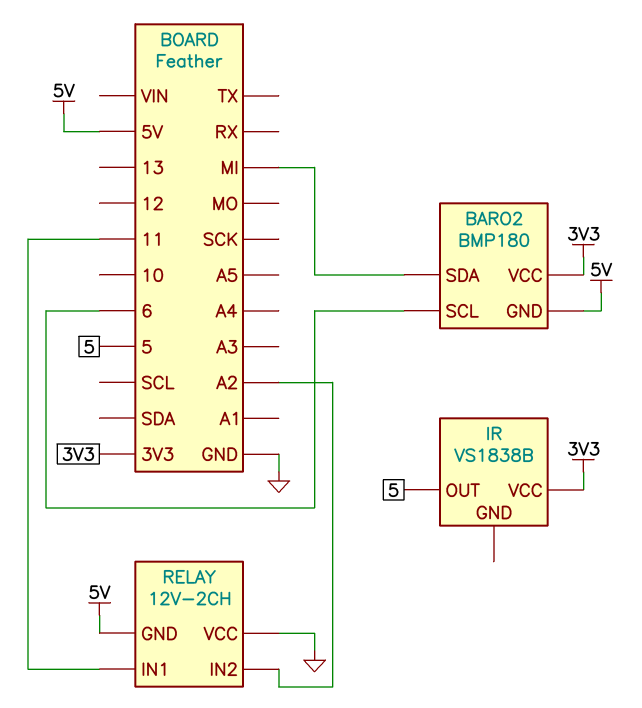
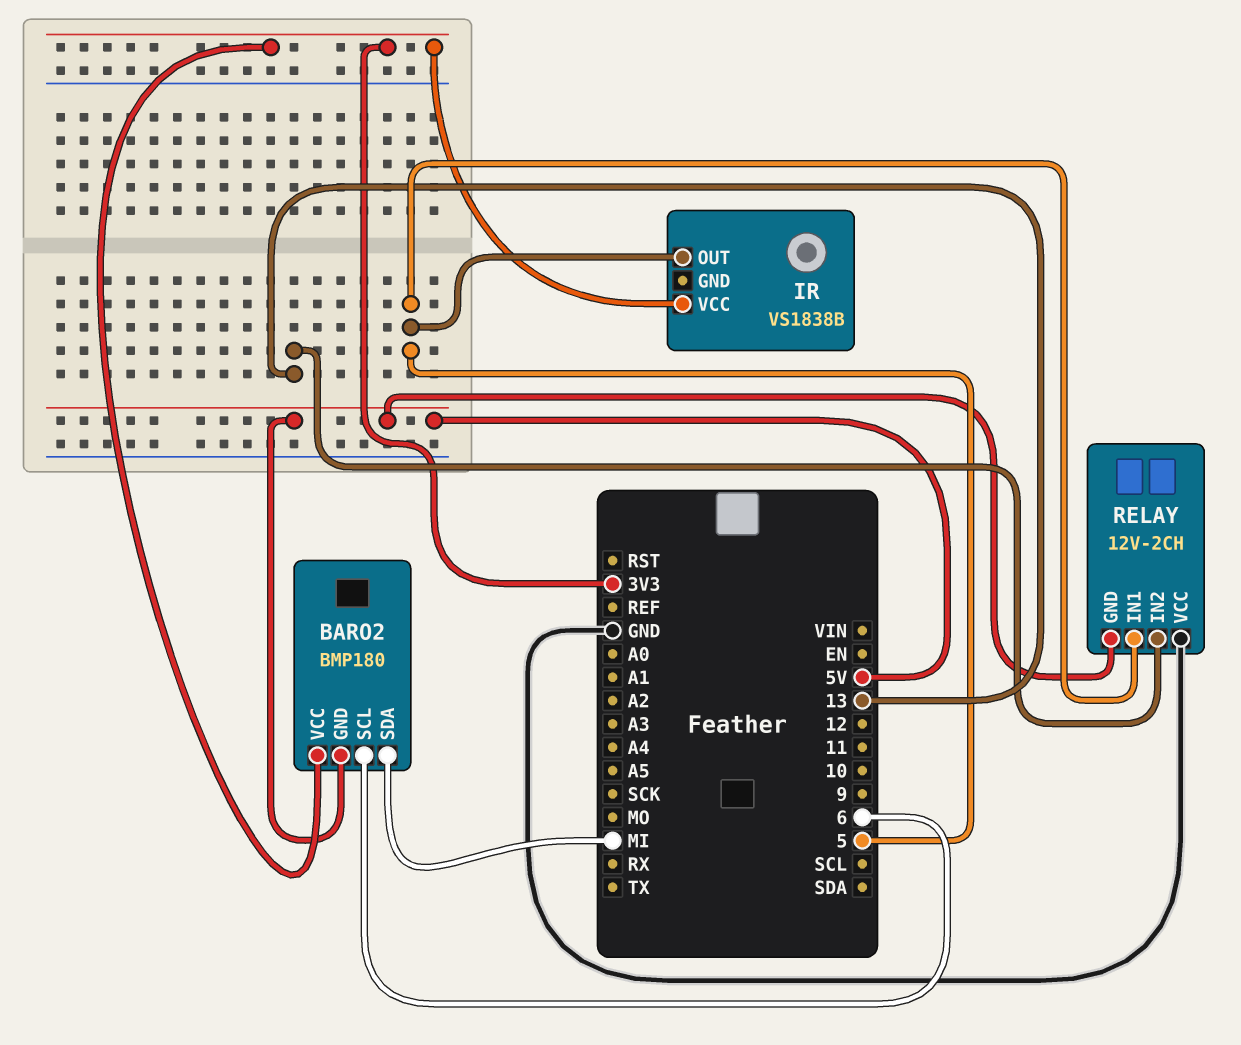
RELAY pin IN1: 11 -> 5
RELAY pin IN2: A2 -> 13

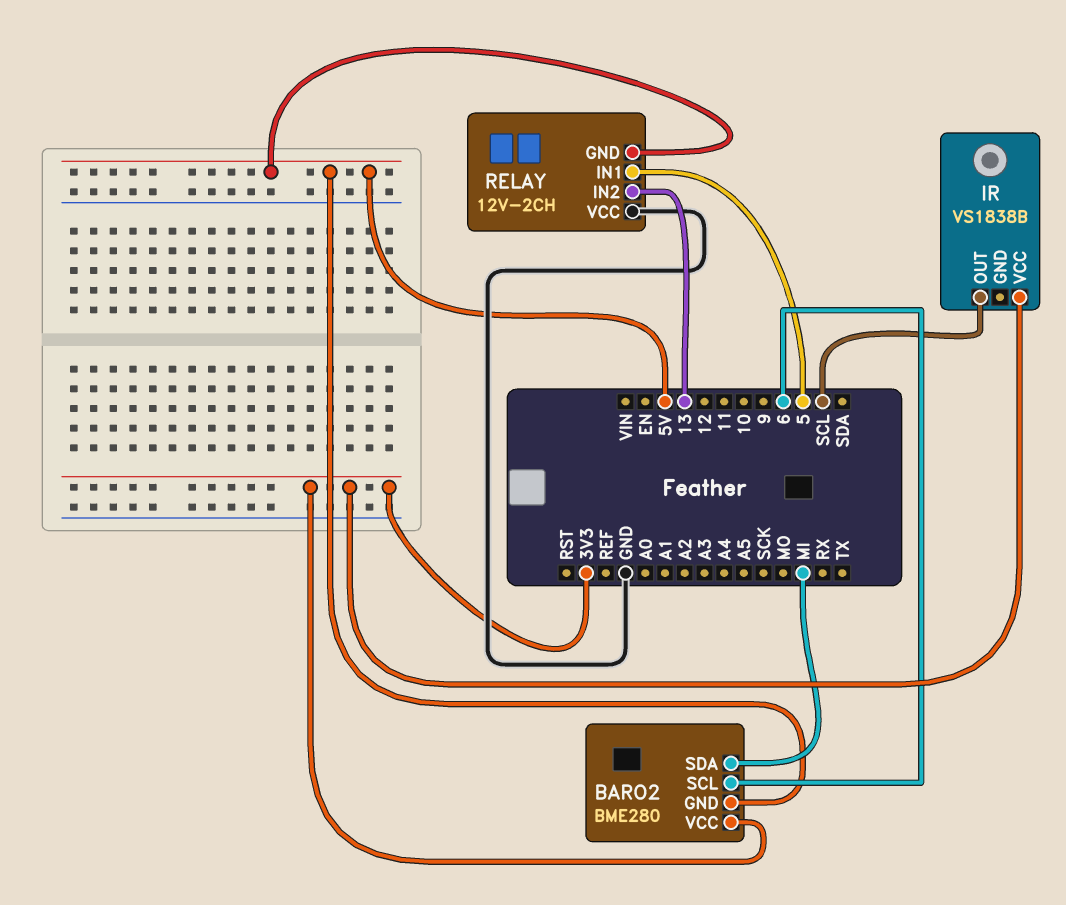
BARO2: BMP180 -> BME280
IR pin OUT: 5 -> SCL

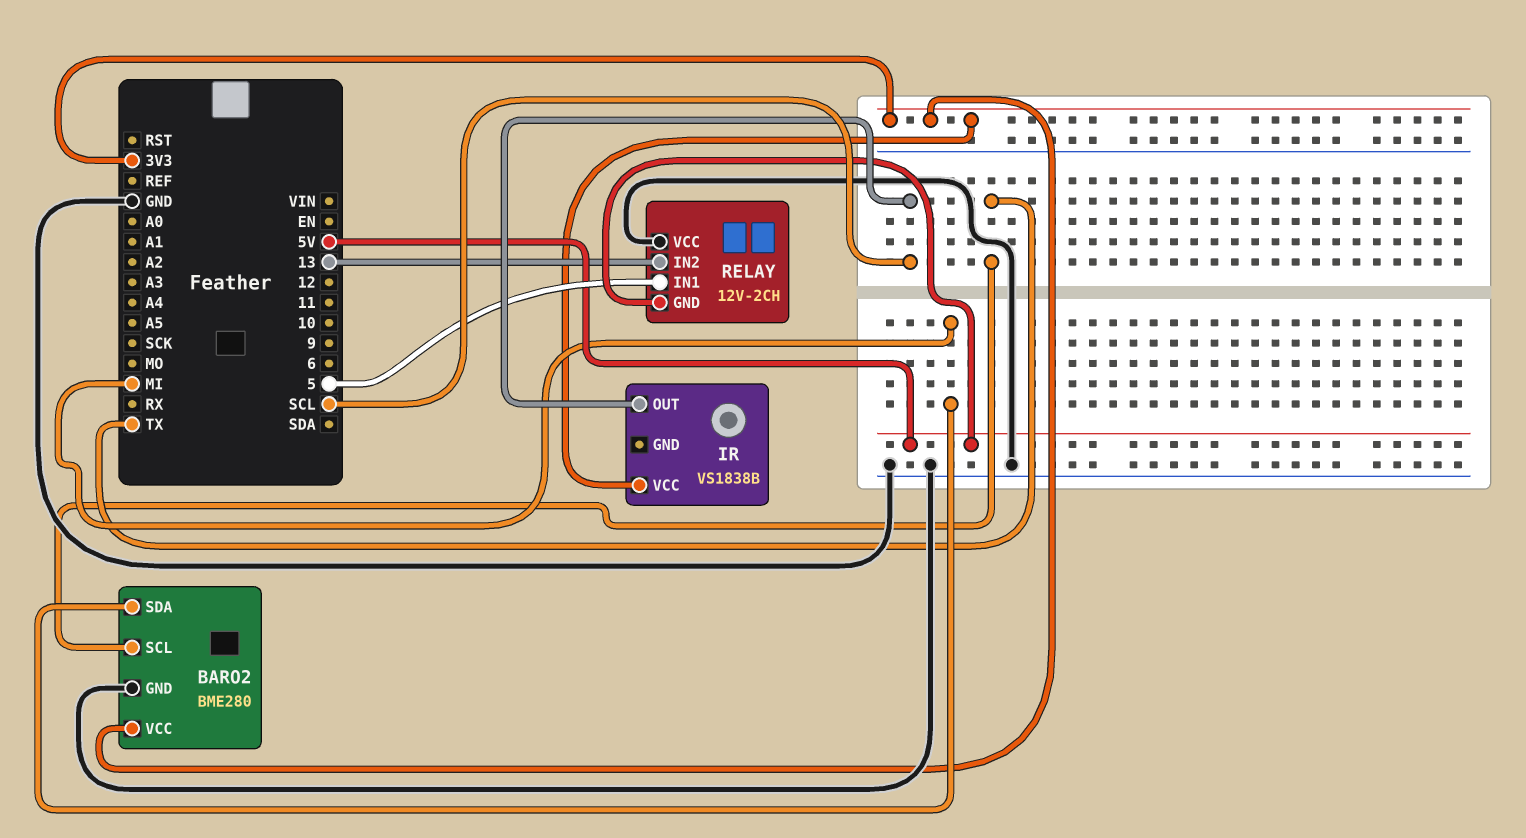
BARO2 pin GND: 5V -> GND
BARO2 pin SCL: 6 -> TX

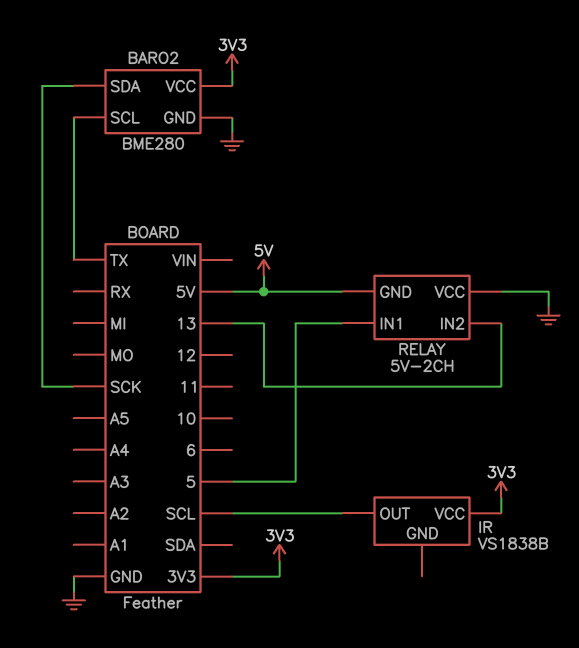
BARO2 pin SDA: MI -> SCK
RELAY: 12V-2CH -> 5V-2CH

